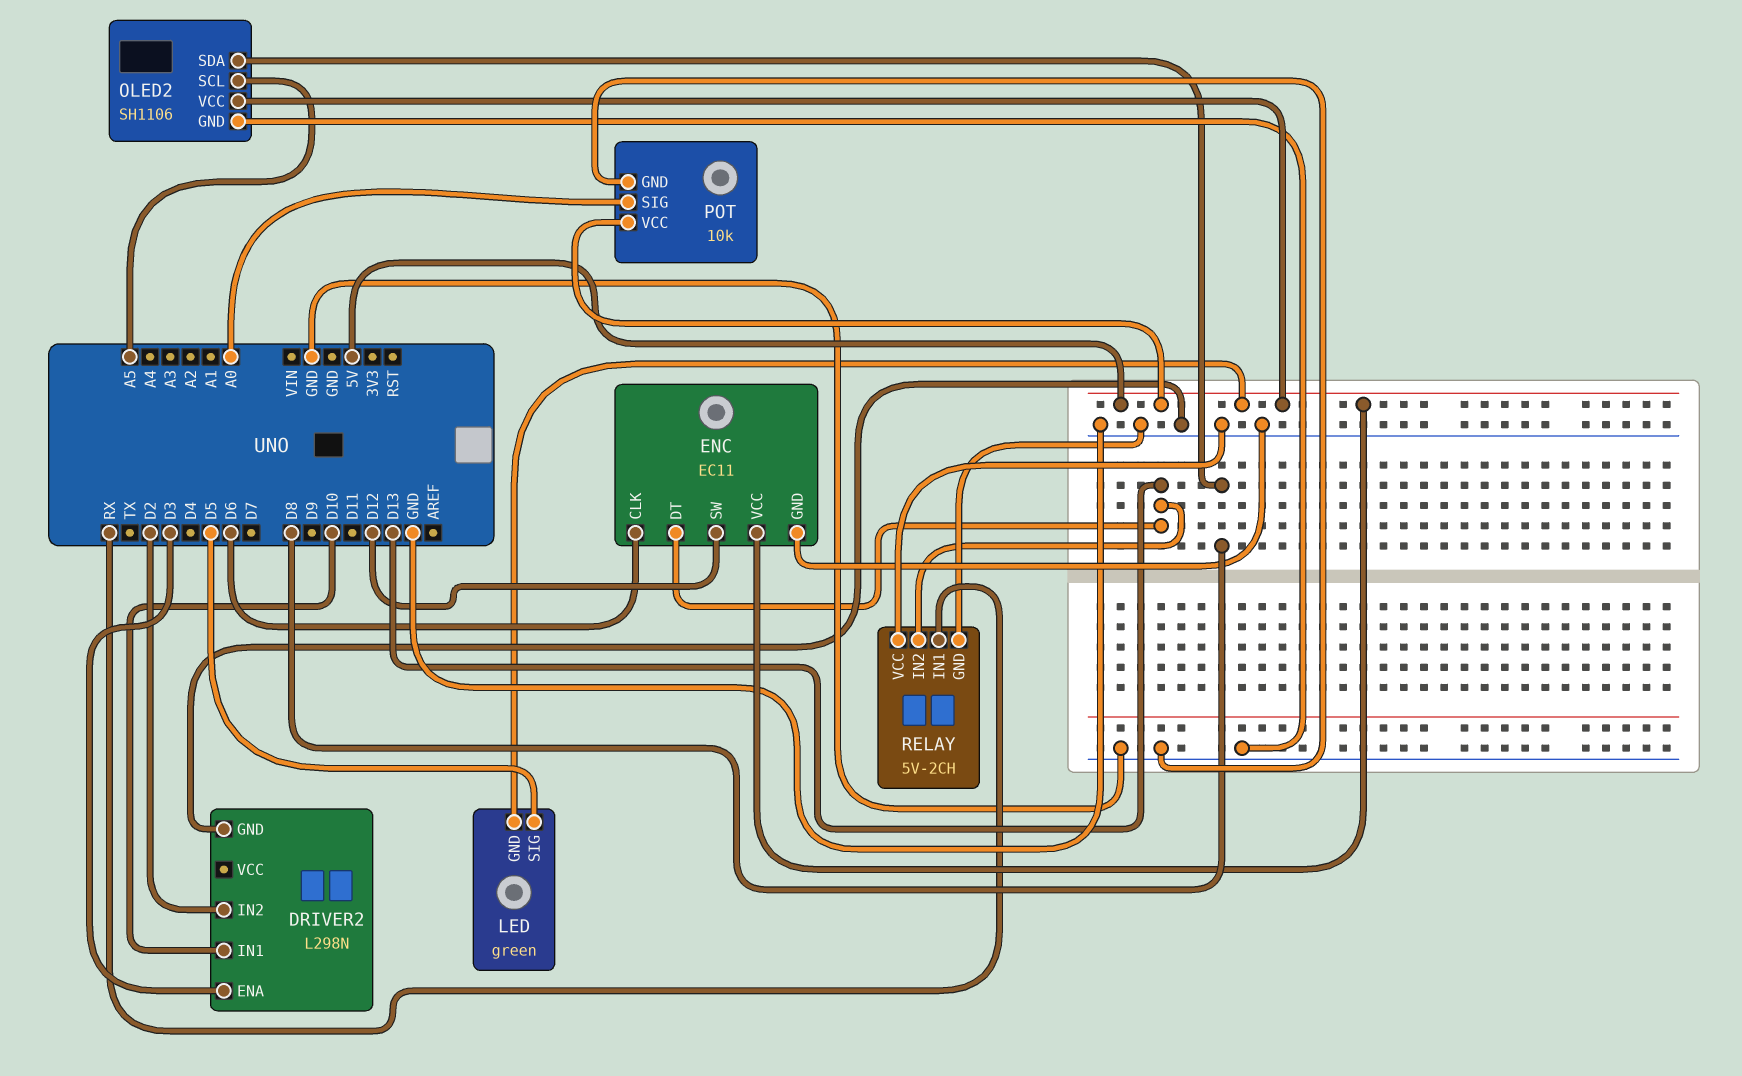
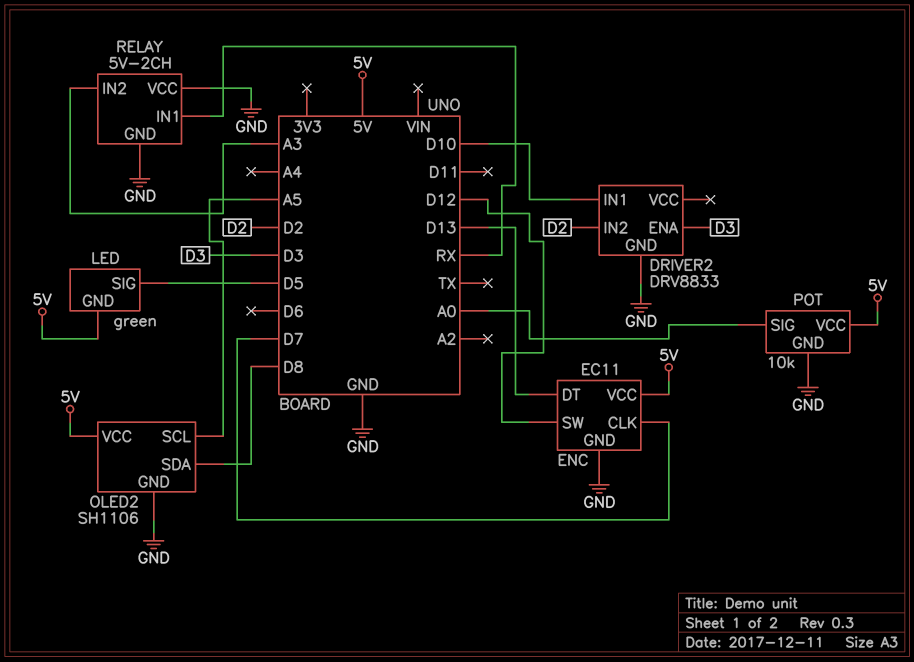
DRIVER2: L298N -> DRV8833
ENC pin CLK: D6 -> D7
RELAY pin IN2: D13 -> A3

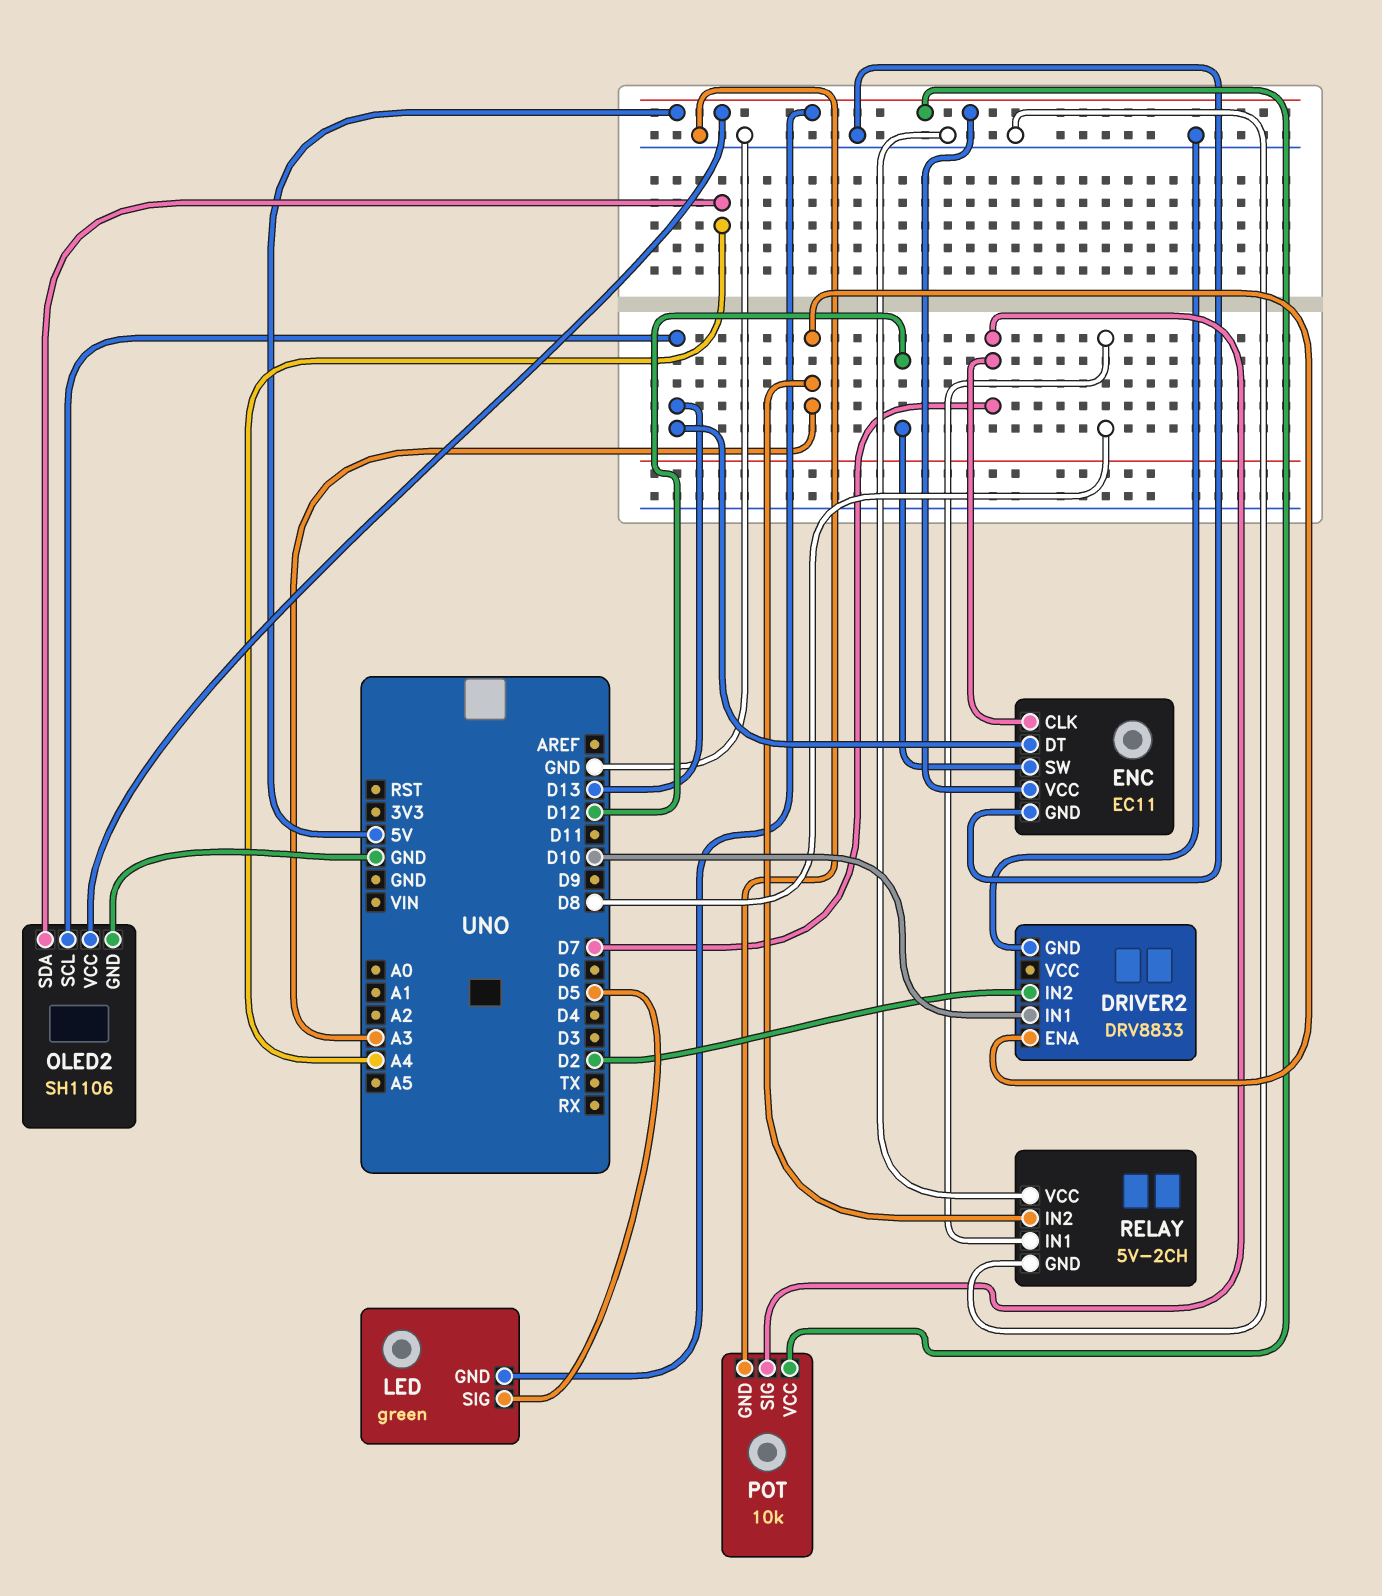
DRIVER2 pin ENA: D3 -> A3
OLED2 pin SCL: A5 -> D13
OLED2 pin SDA: D8 -> A4
POT pin SIG: A0 -> D7
RELAY pin IN1: RX -> D8

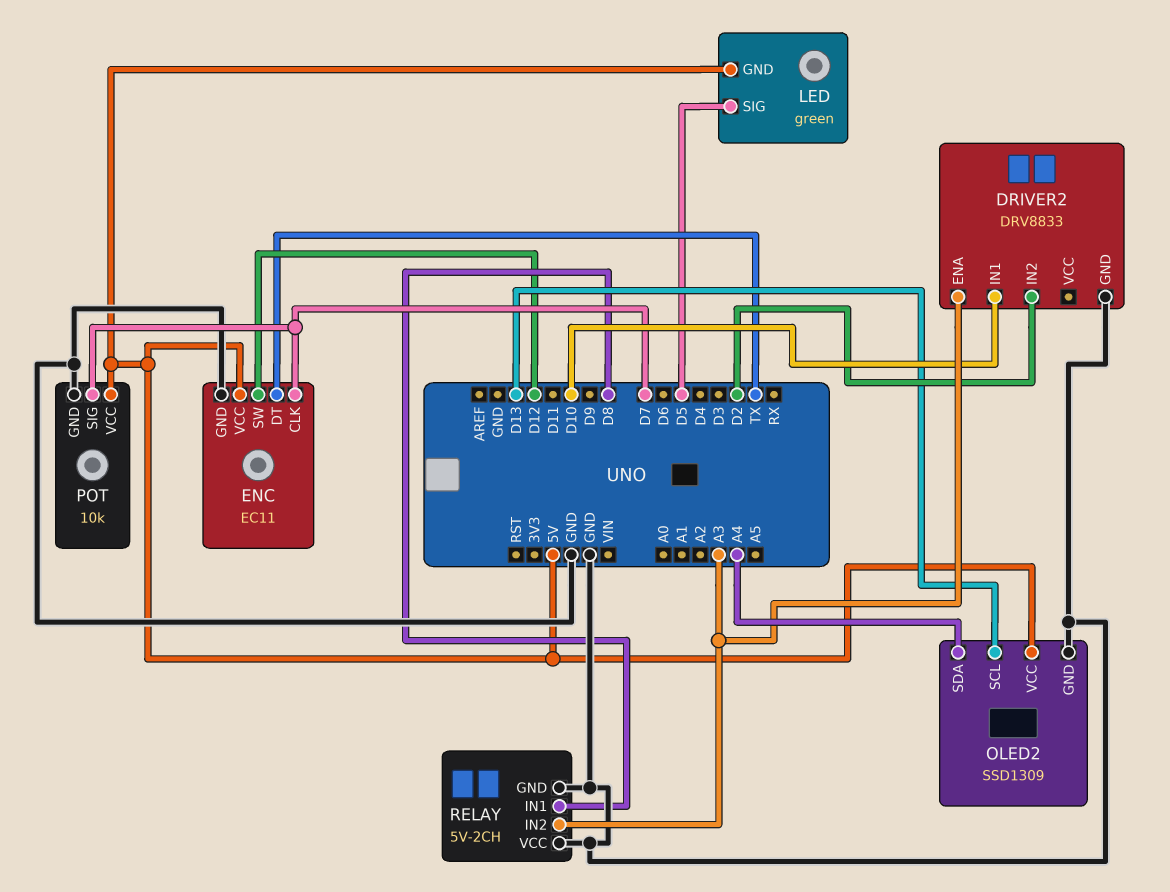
ENC pin DT: D13 -> TX
OLED2: SH1106 -> SSD1309

